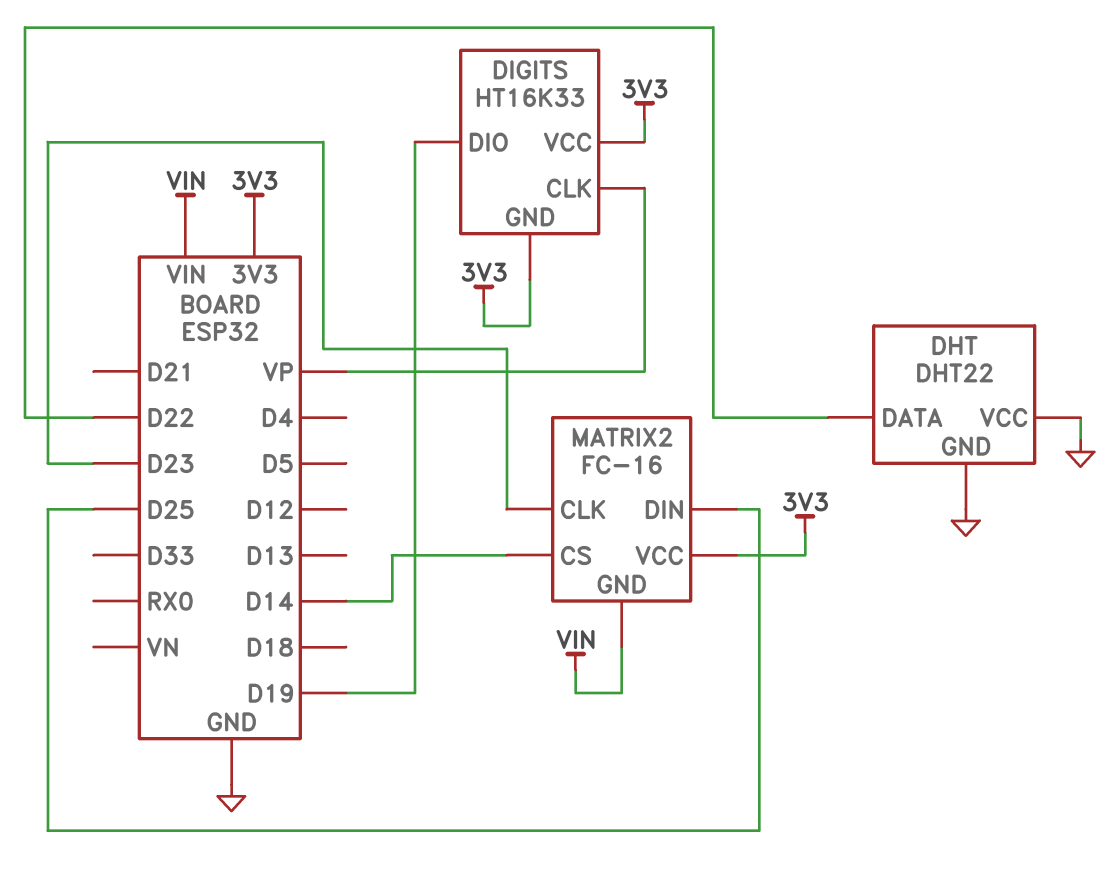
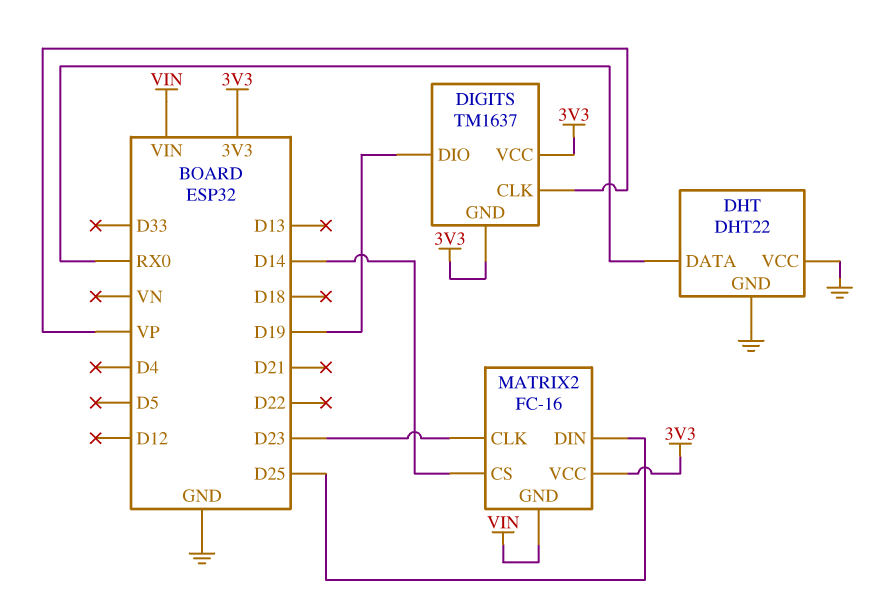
DHT pin DATA: D22 -> RX0
DIGITS: HT16K33 -> TM1637

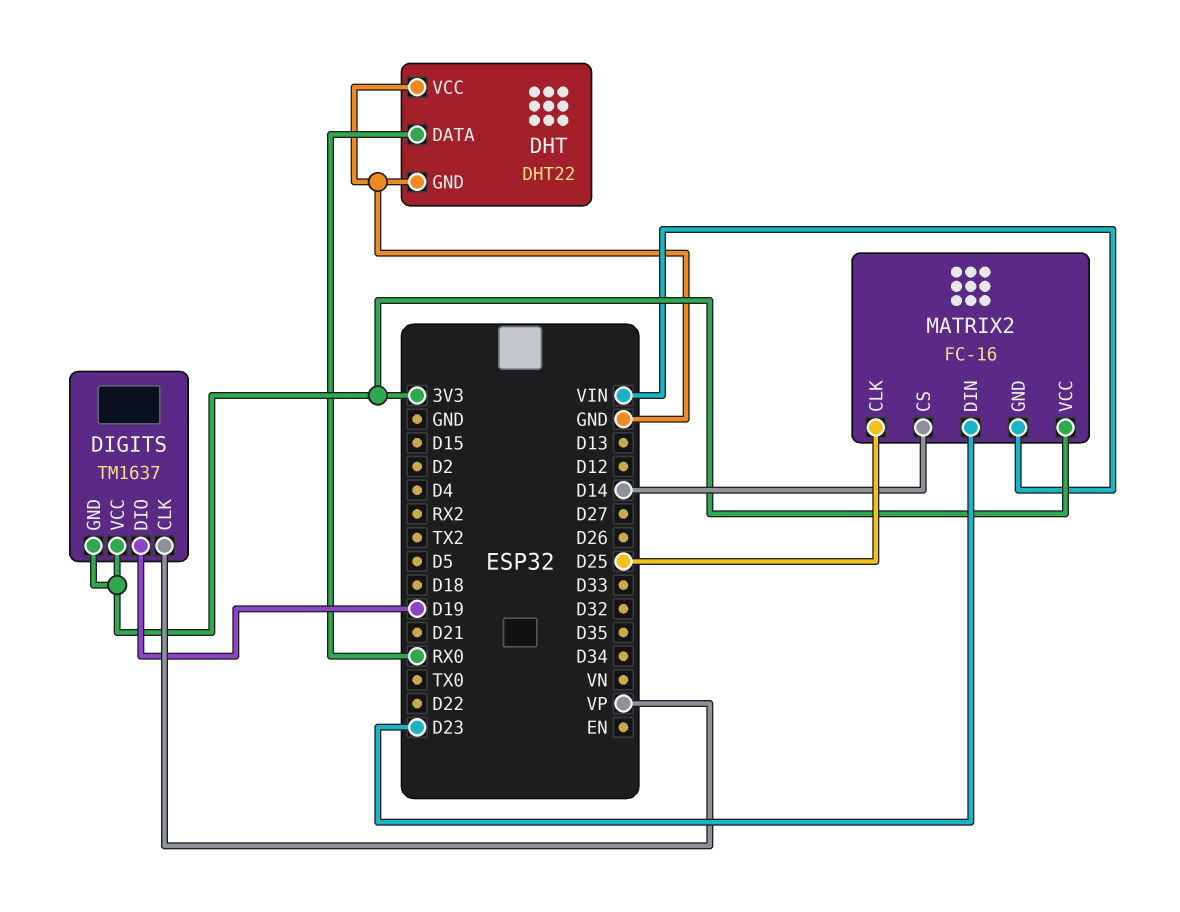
MATRIX2 pin CLK: D23 -> D25
MATRIX2 pin DIN: D25 -> D23

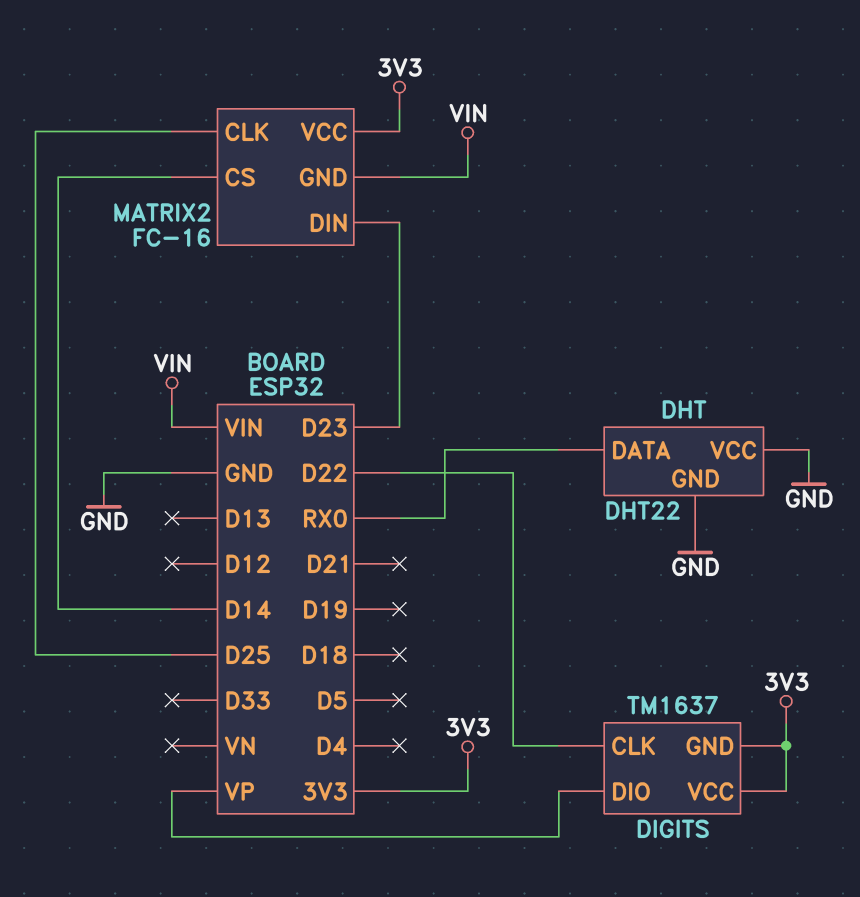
DIGITS pin CLK: VP -> D22
DIGITS pin DIO: D19 -> VP

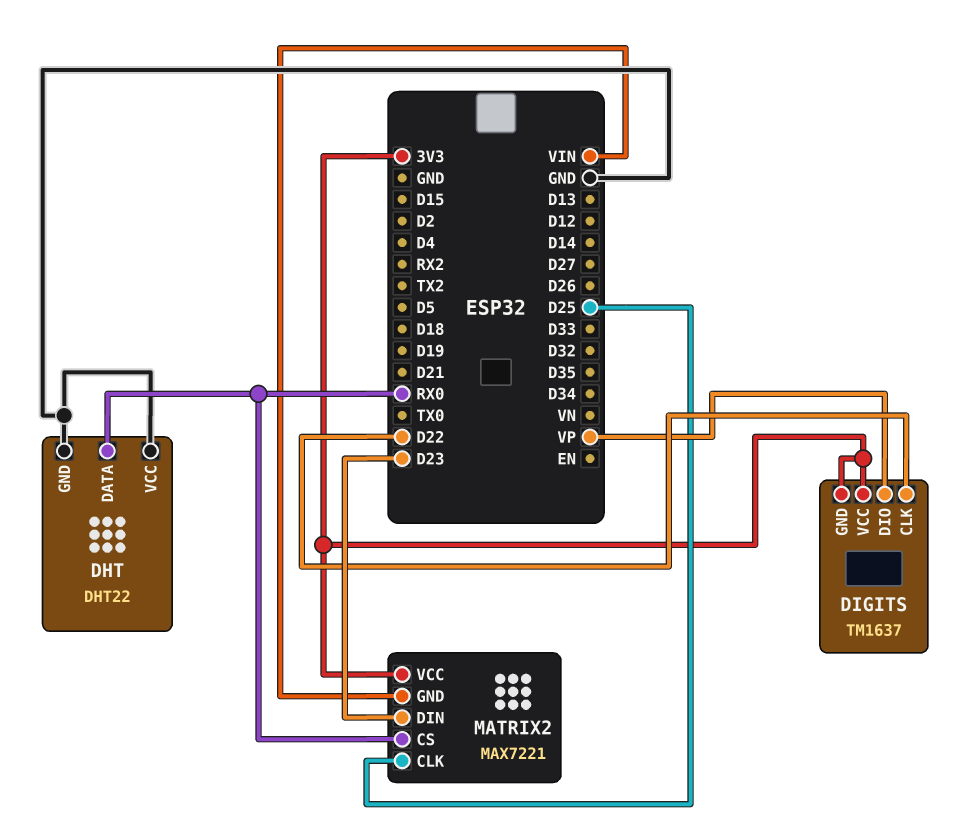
MATRIX2: FC-16 -> MAX7221
MATRIX2 pin CS: D14 -> RX0

